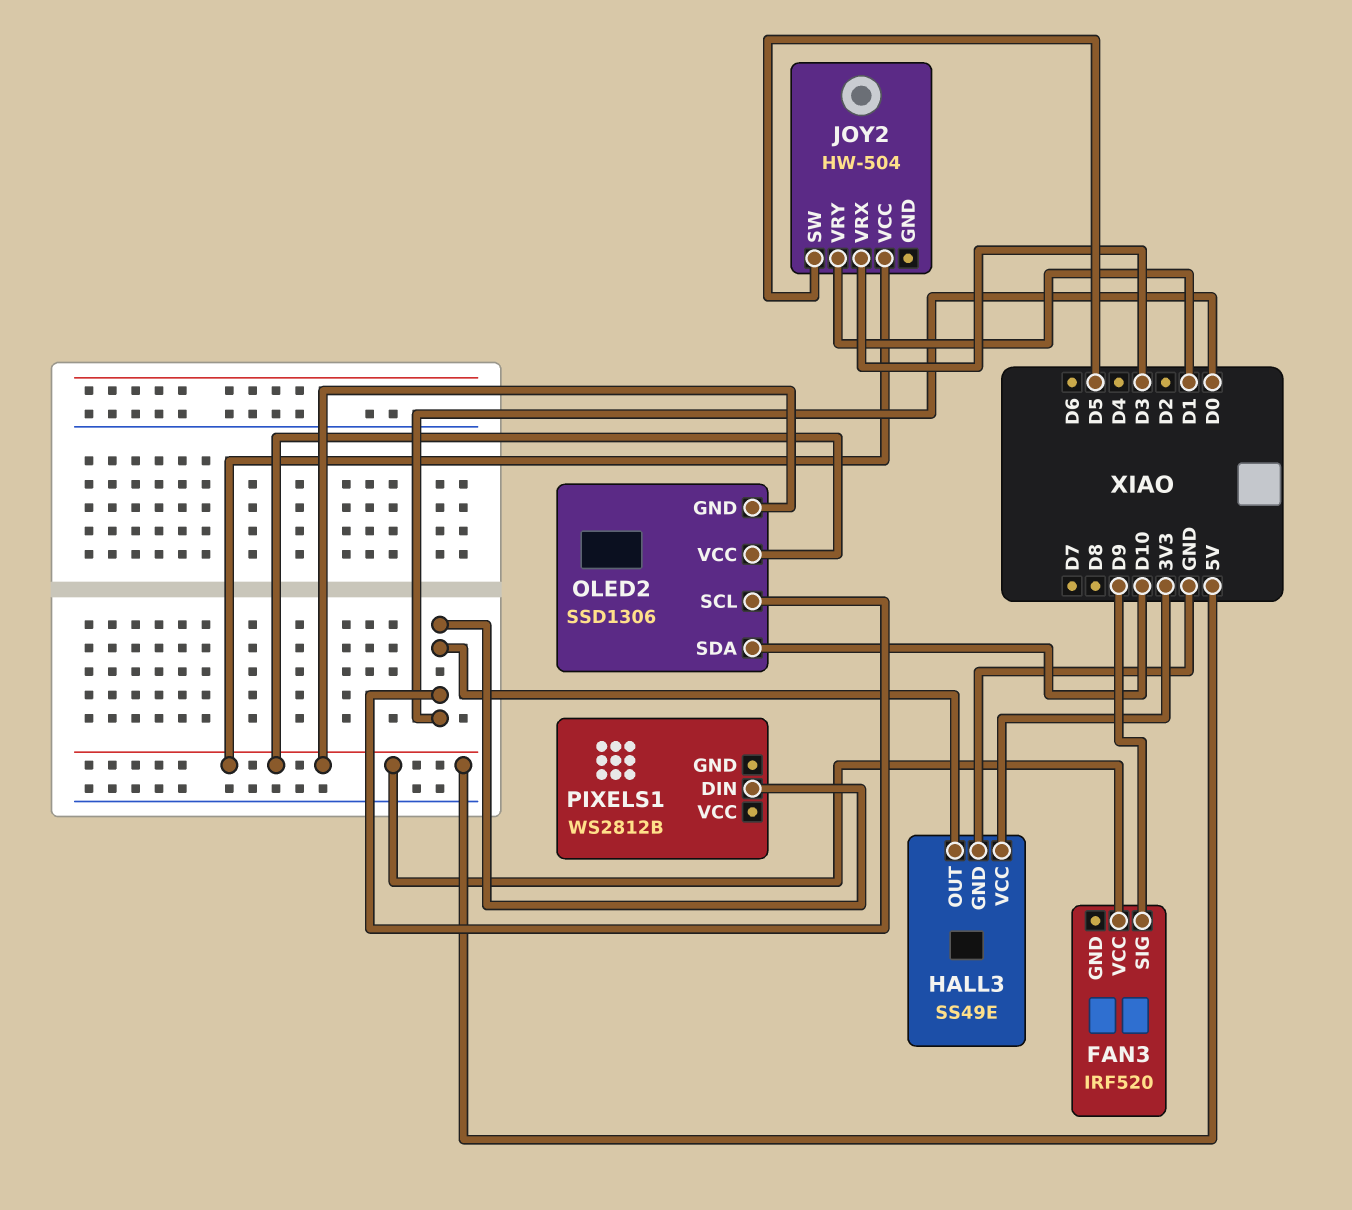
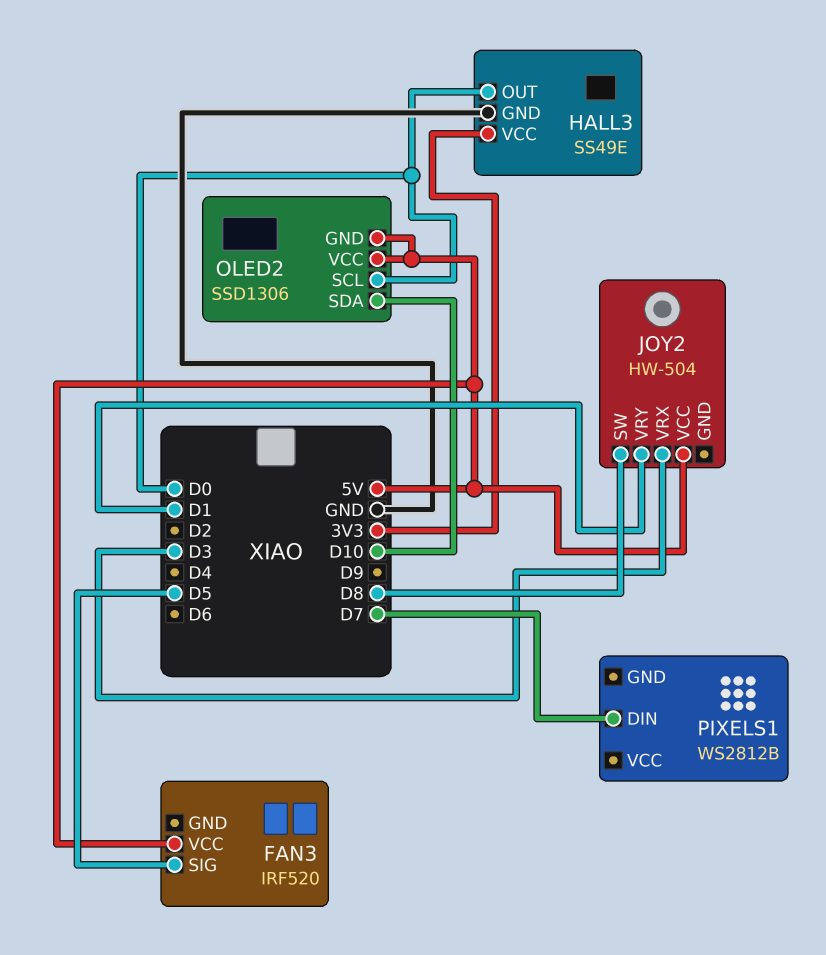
FAN3 pin SIG: D9 -> D5
JOY2 pin SW: D5 -> D8
PIXELS1 pin DIN: D0 -> D7

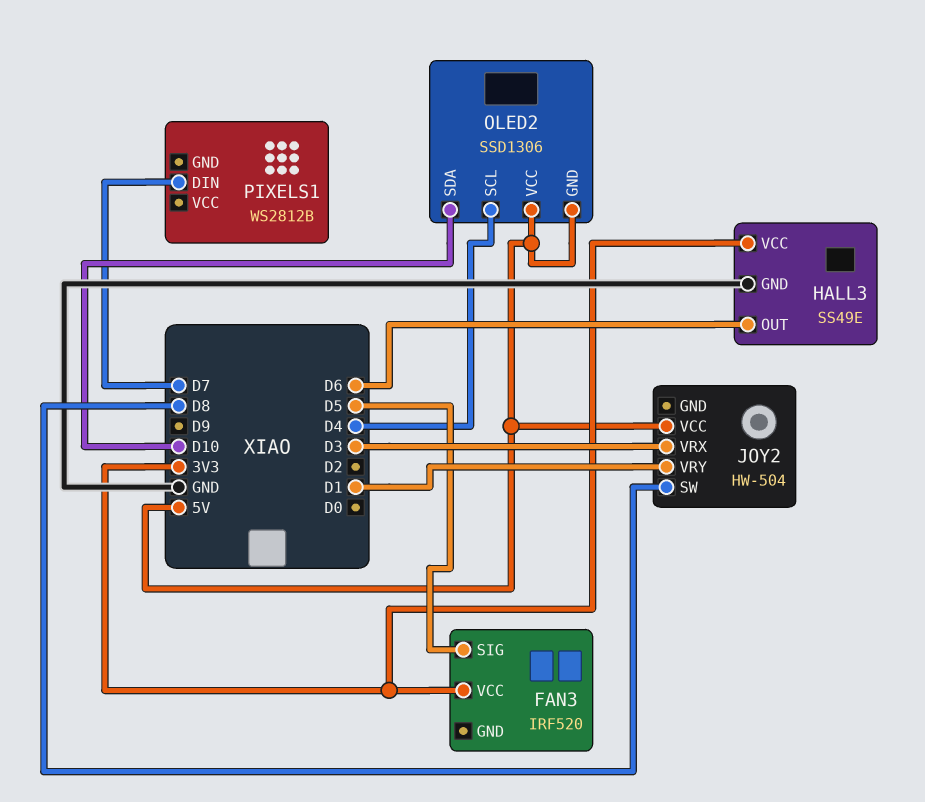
FAN3 pin VCC: 5V -> 3V3
HALL3 pin OUT: D0 -> D6
OLED2 pin SCL: D0 -> D4

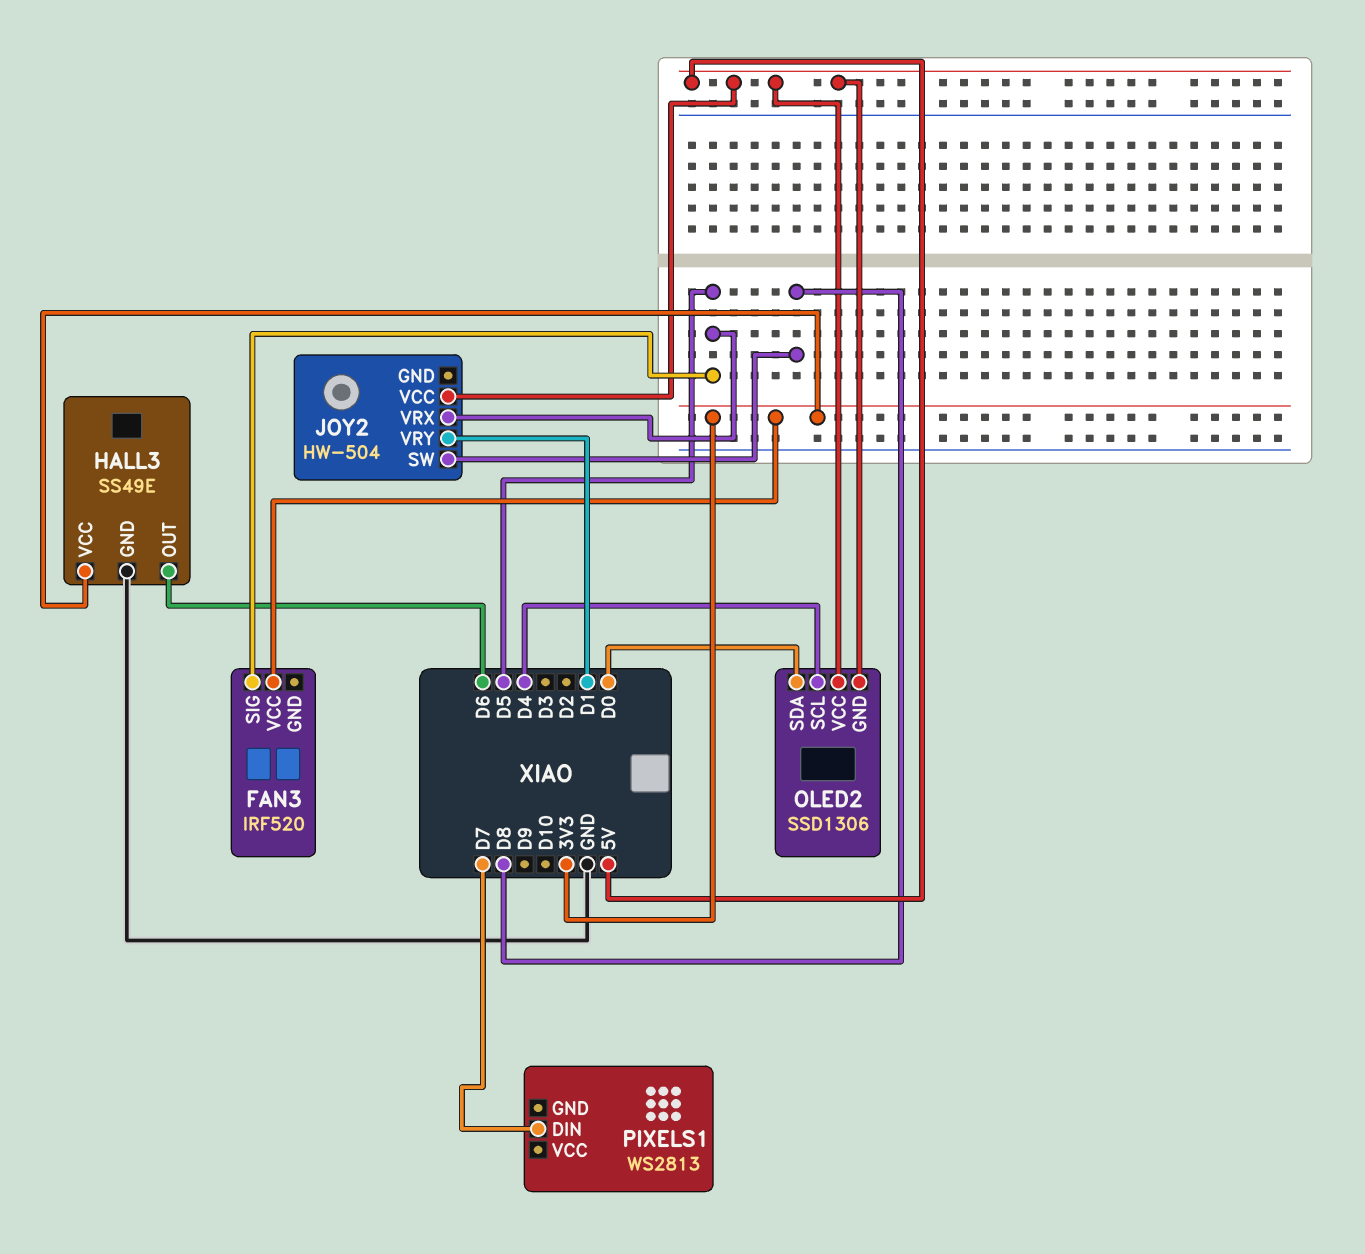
JOY2 pin VRX: D3 -> D5
OLED2 pin SDA: D10 -> D0
PIXELS1: WS2812B -> WS2813

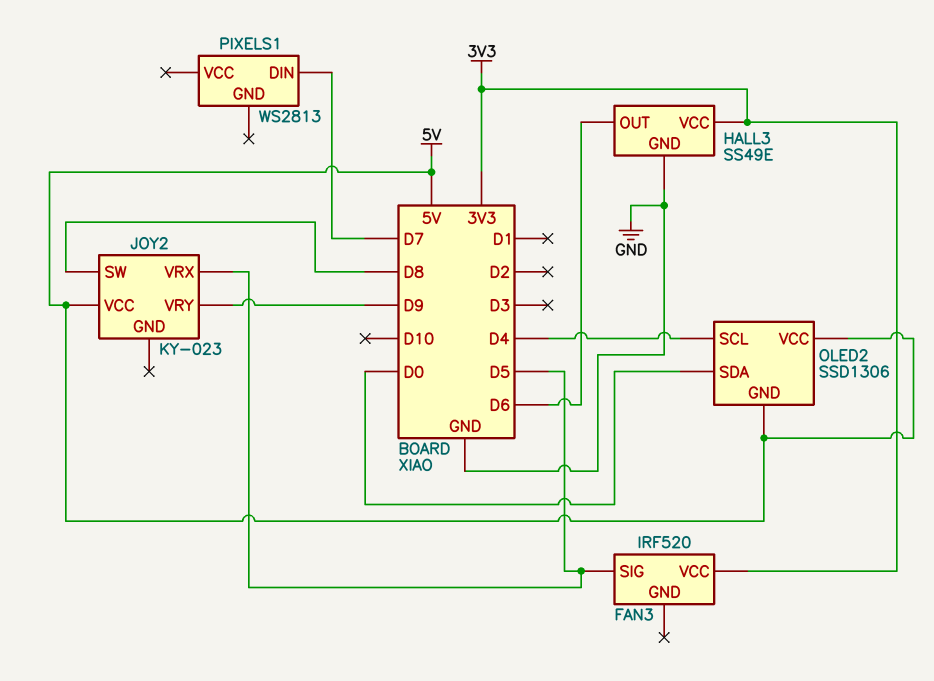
JOY2: HW-504 -> KY-023
JOY2 pin VRY: D1 -> D9

